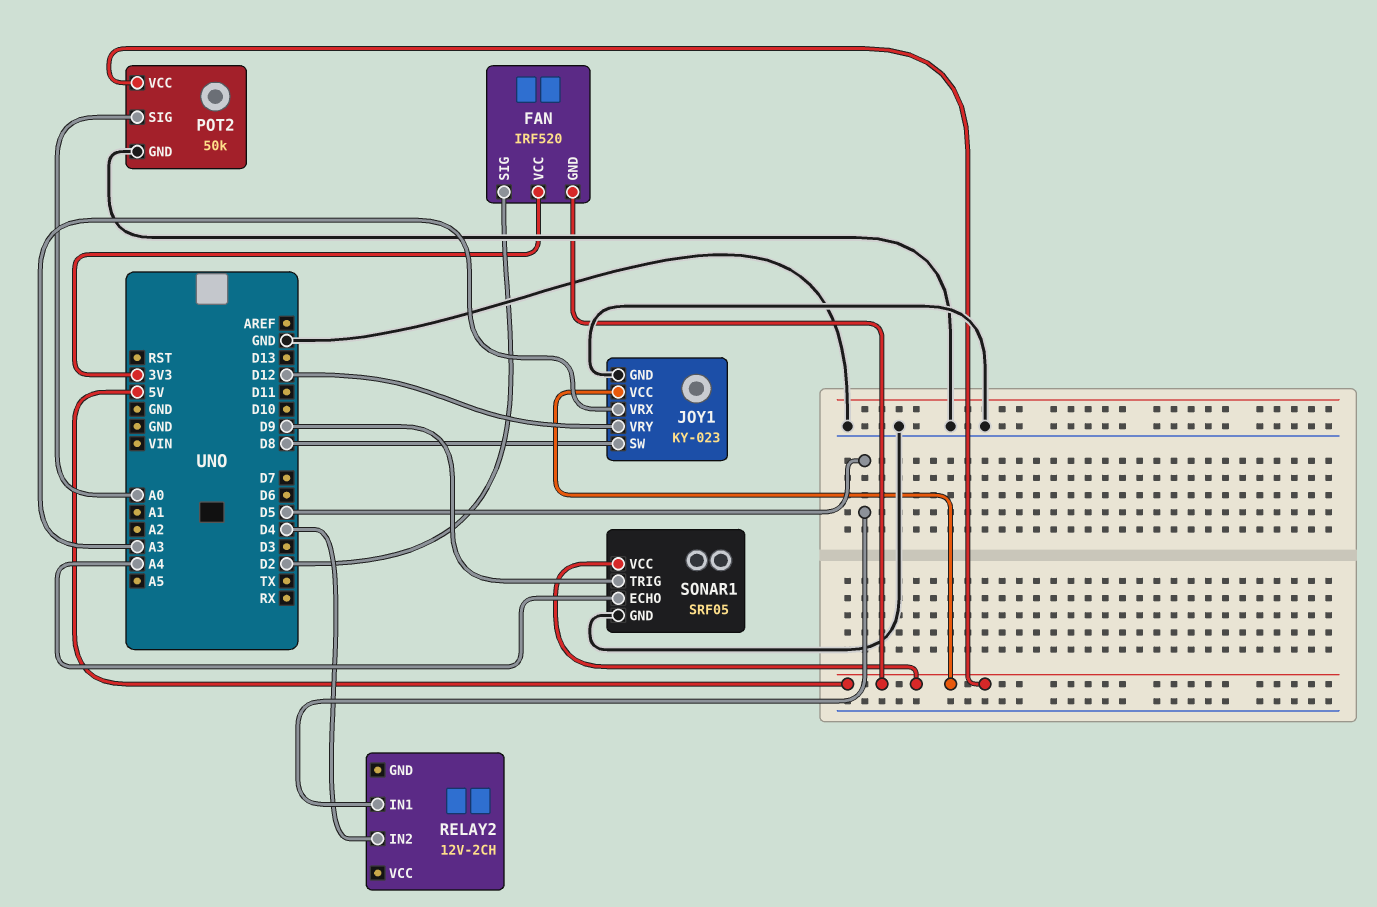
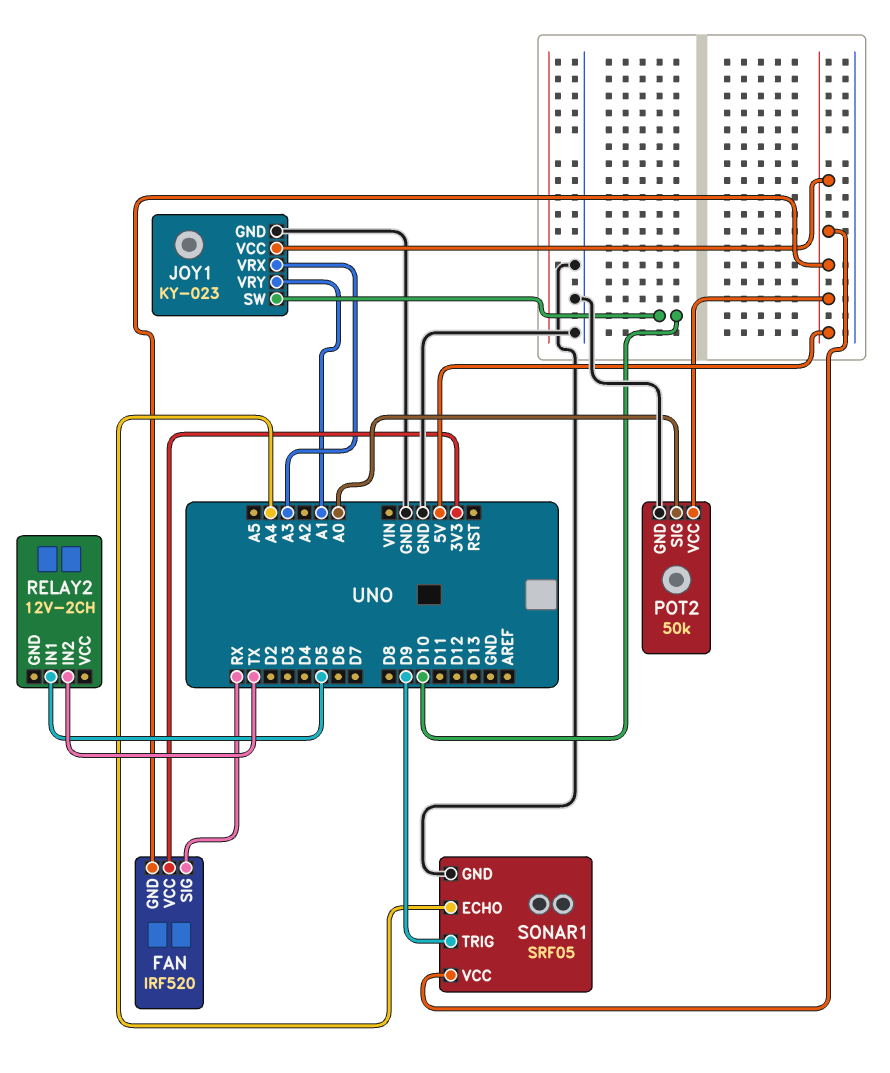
FAN pin SIG: D2 -> RX
JOY1 pin SW: D8 -> D10
JOY1 pin VRY: D12 -> A1
RELAY2 pin IN2: D4 -> TX

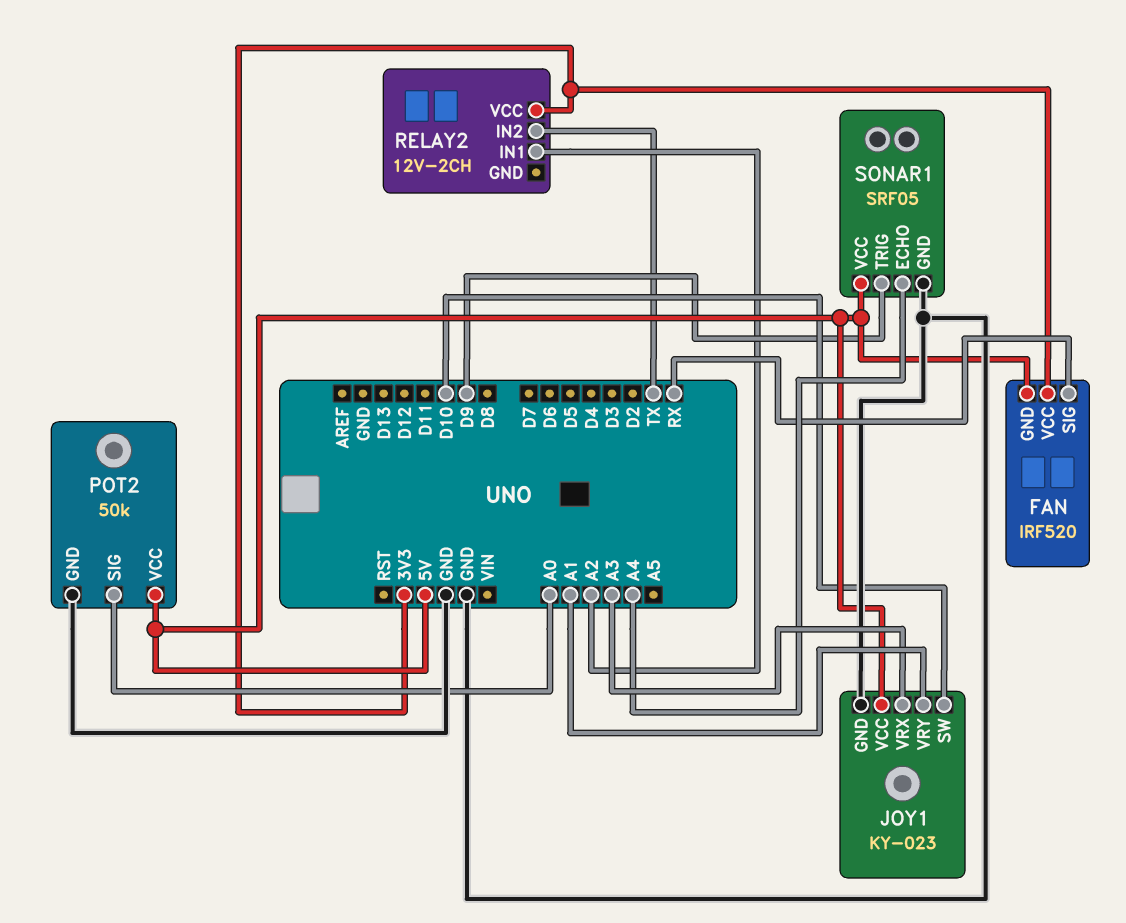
RELAY2 pin IN1: D5 -> A2
RELAY2 pin VCC: none -> 3V3

